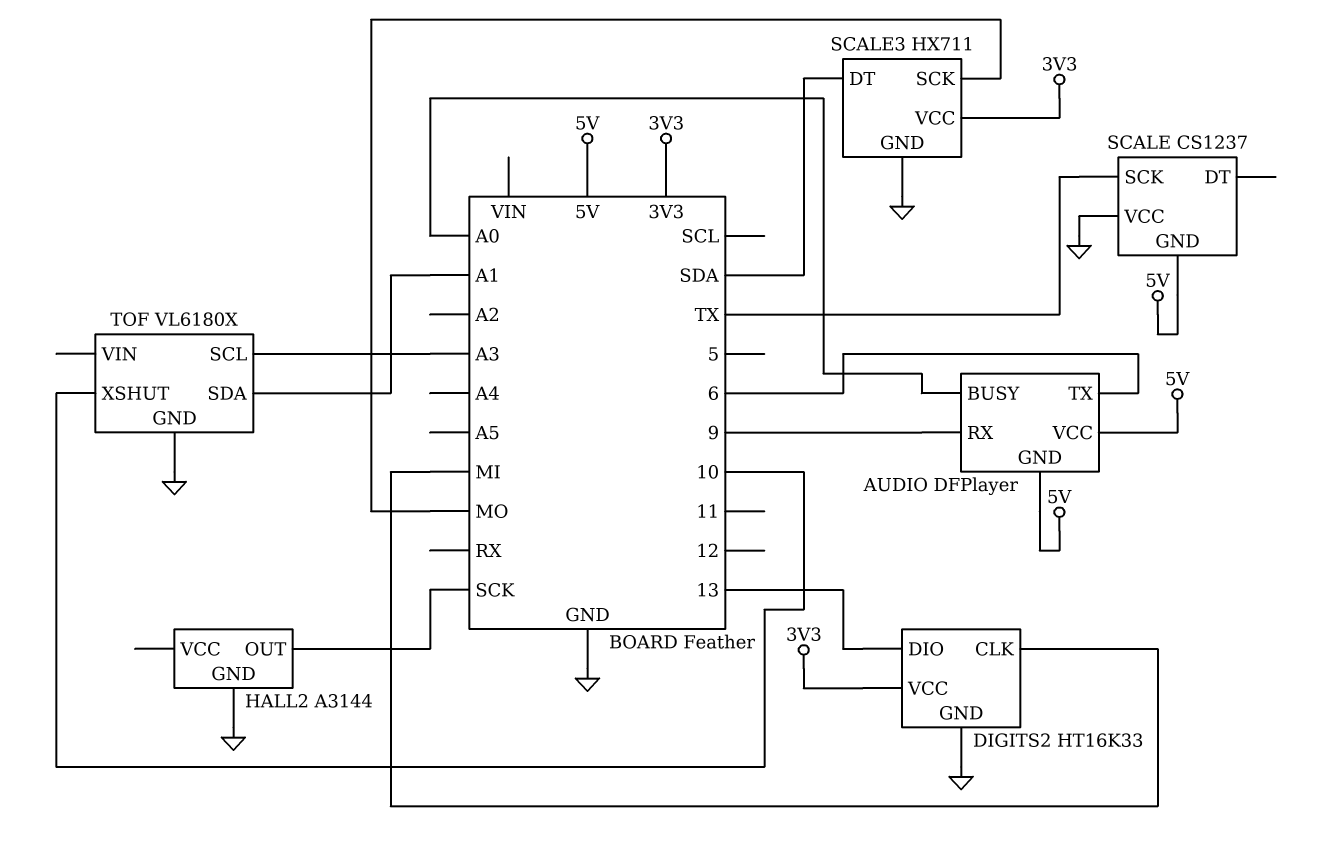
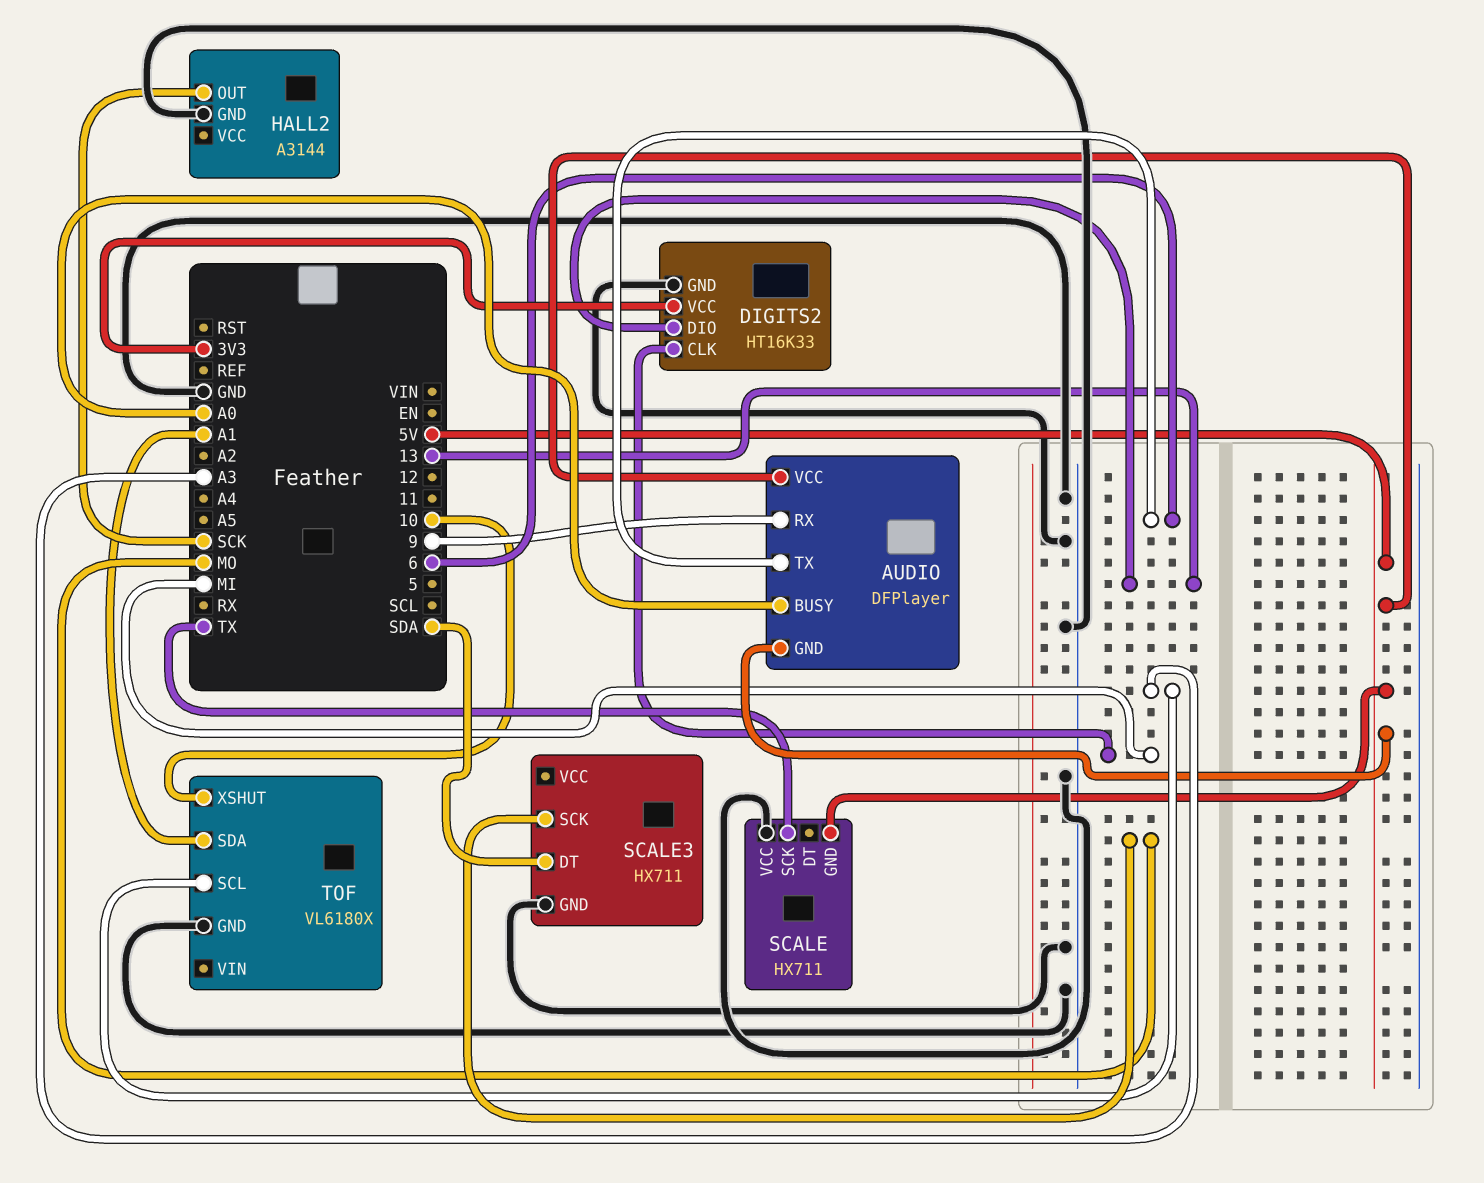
SCALE: CS1237 -> HX711
SCALE3 pin VCC: 3V3 -> none

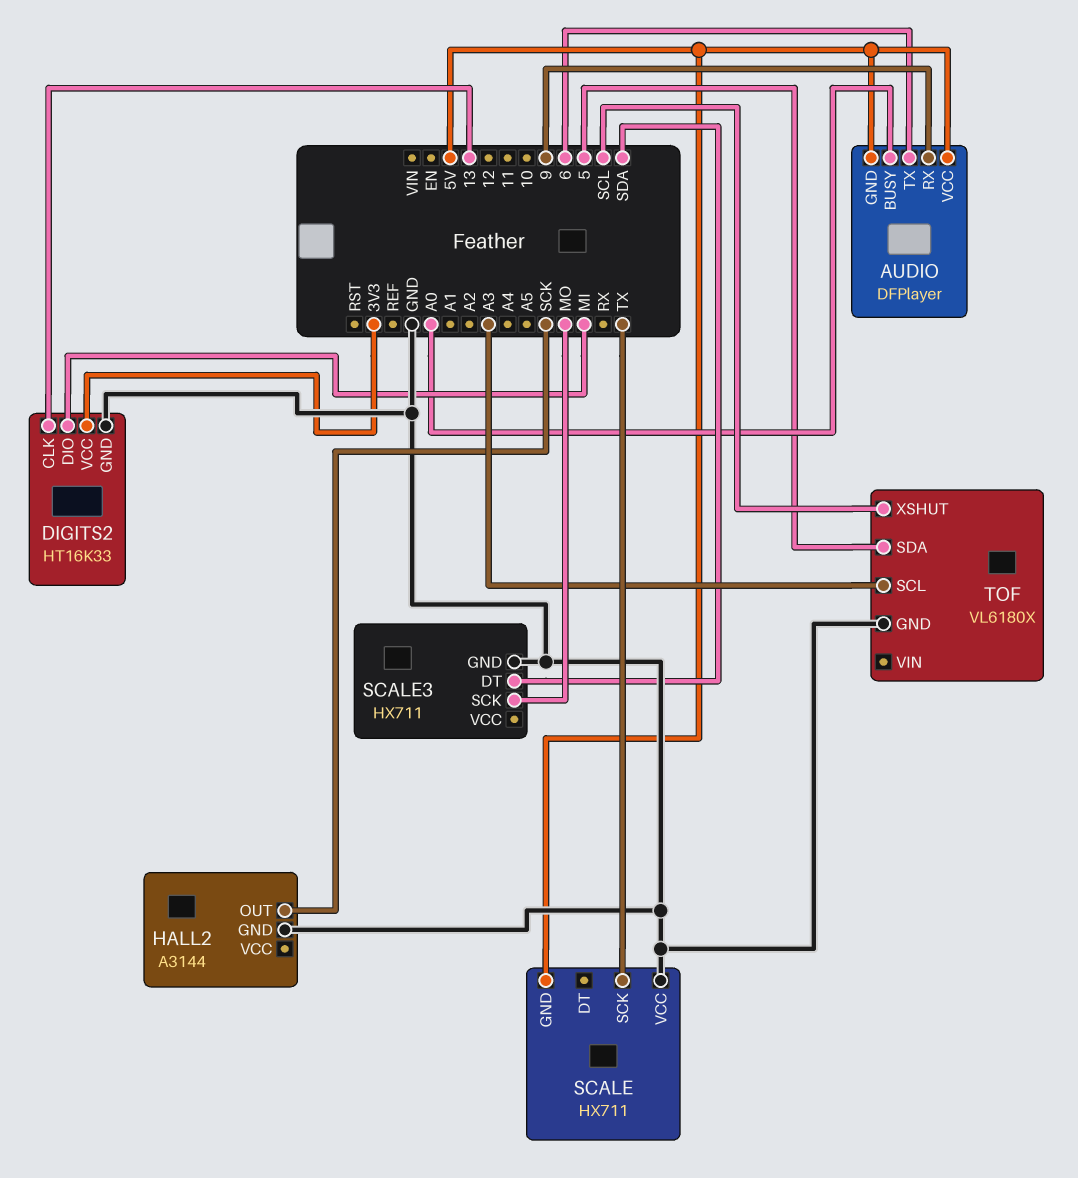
DIGITS2 pin CLK: MI -> 13
DIGITS2 pin DIO: 13 -> MI
TOF pin SDA: A1 -> 5
TOF pin XSHUT: 10 -> SCL

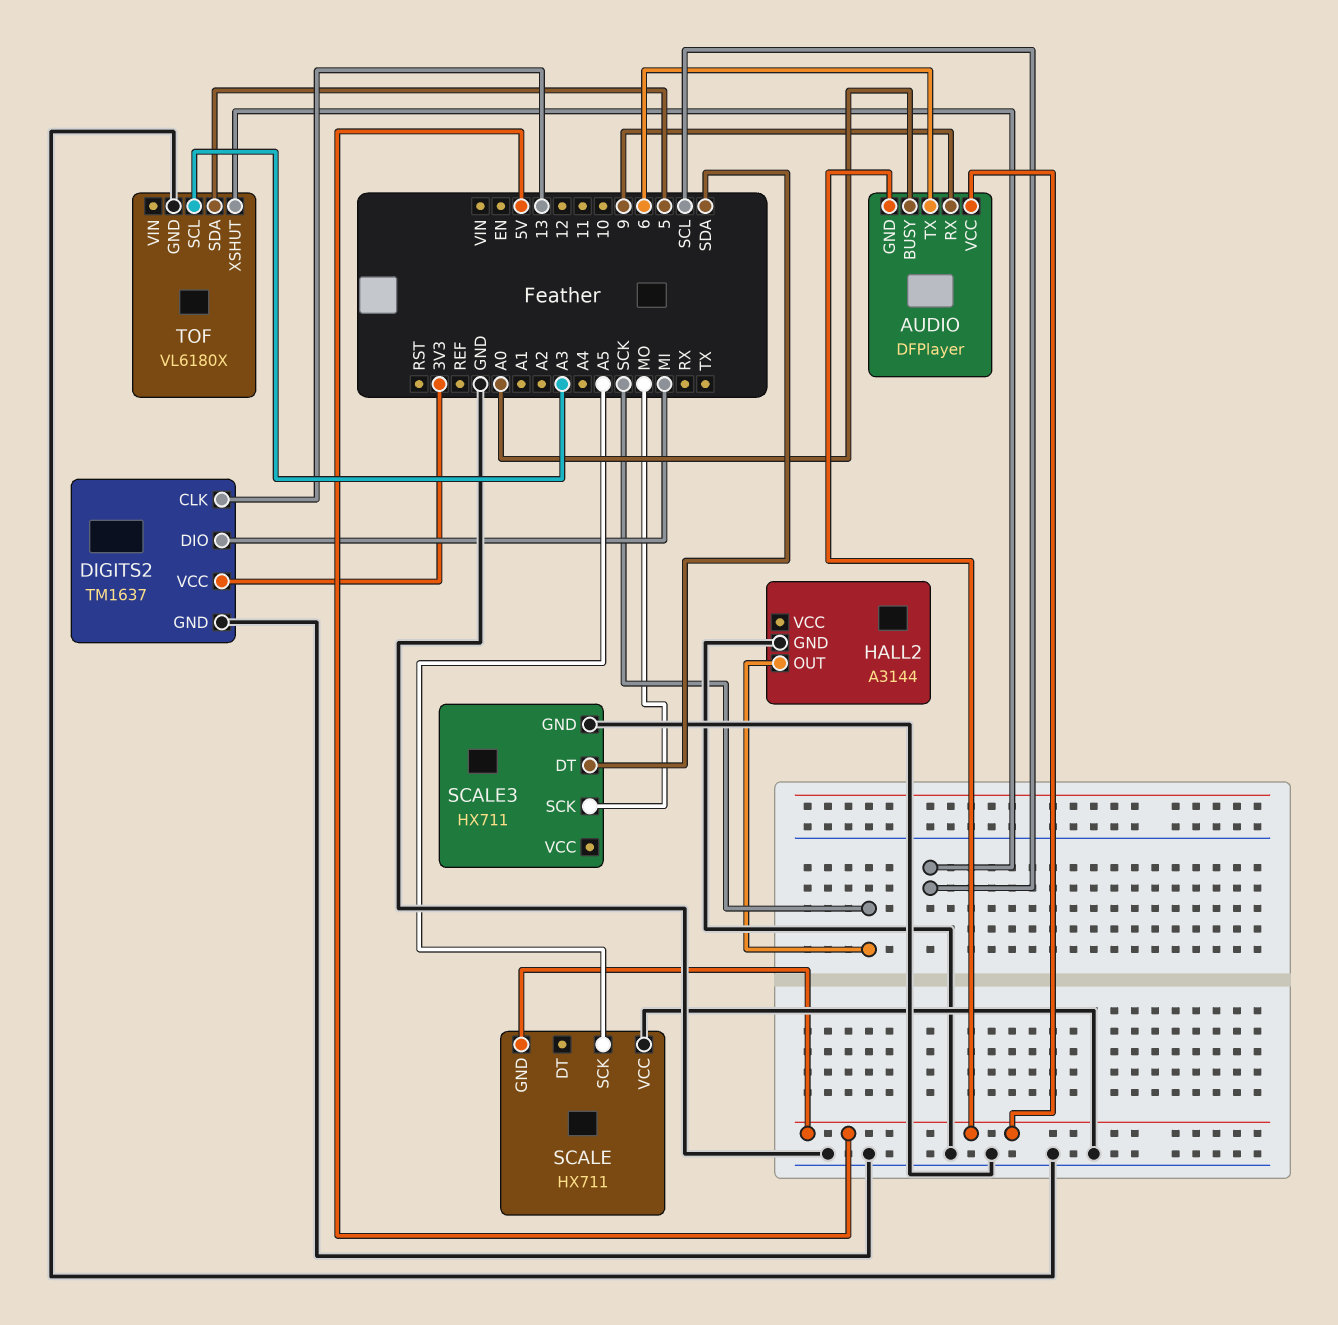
DIGITS2: HT16K33 -> TM1637
SCALE pin SCK: TX -> A5

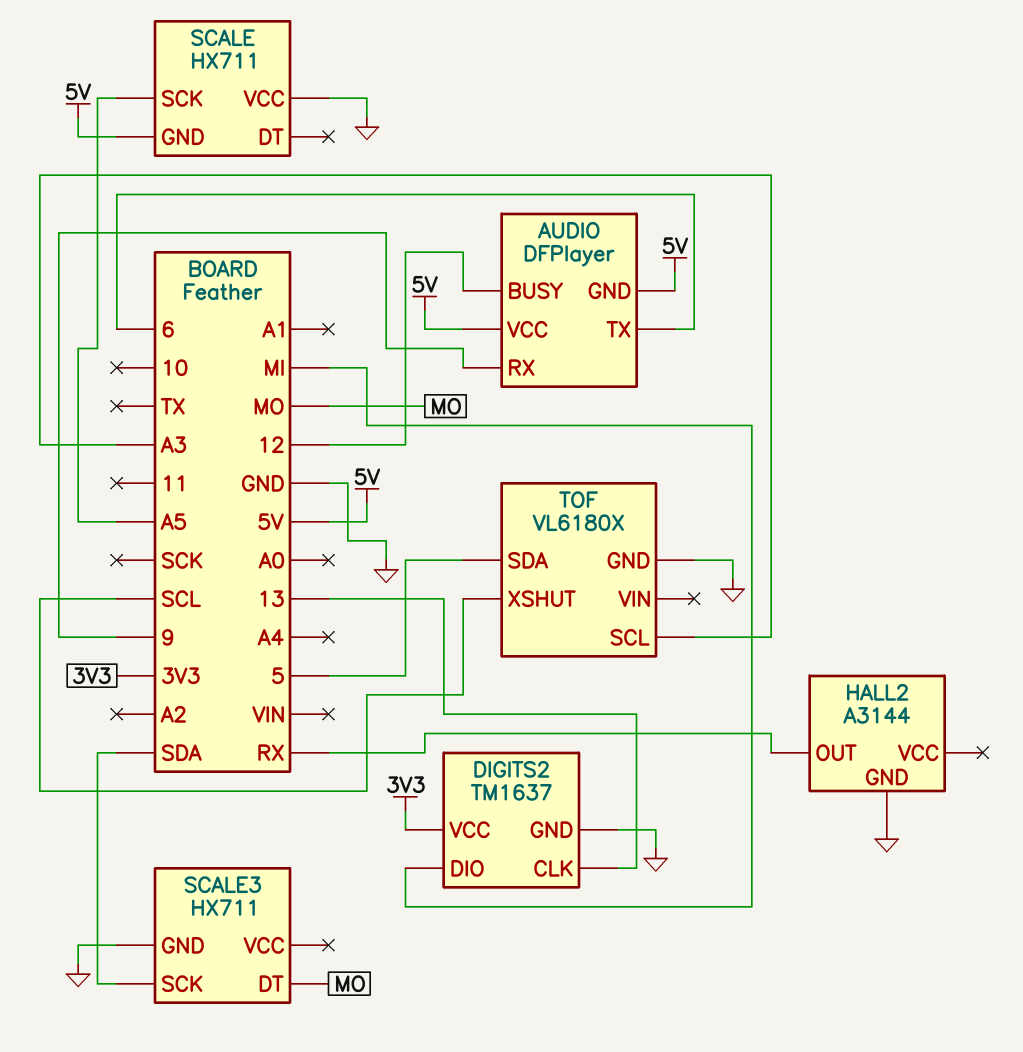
AUDIO pin BUSY: A0 -> 12
HALL2 pin OUT: SCK -> RX
SCALE3 pin DT: SDA -> MO
SCALE3 pin SCK: MO -> SDA

